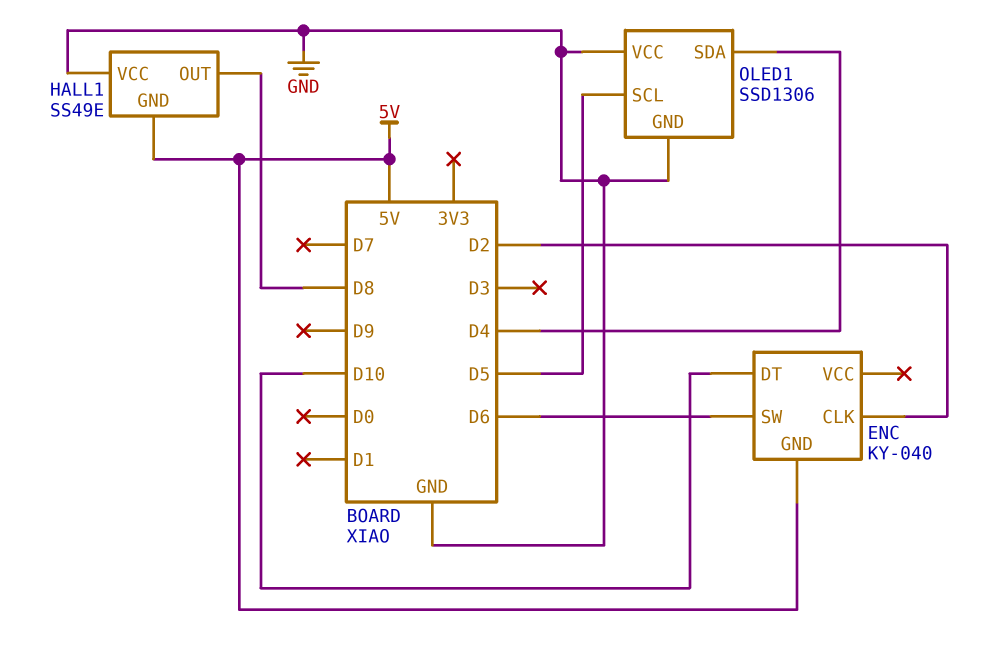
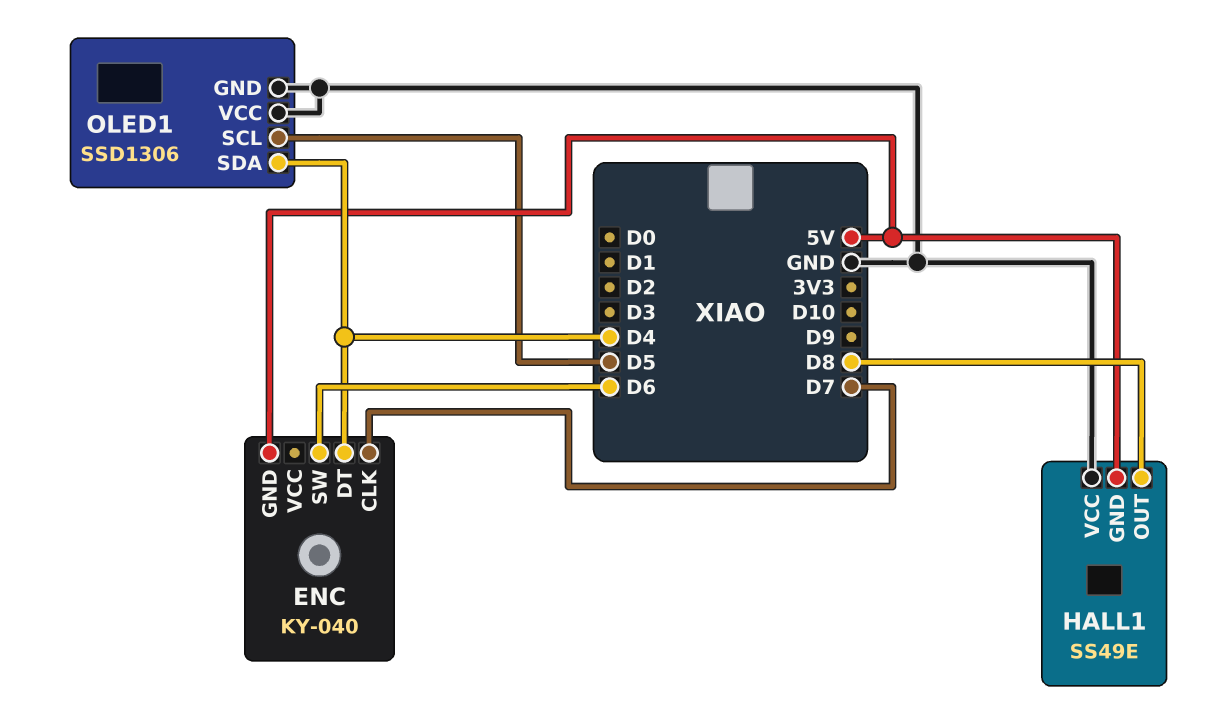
ENC pin CLK: D2 -> D7
ENC pin DT: D10 -> D4

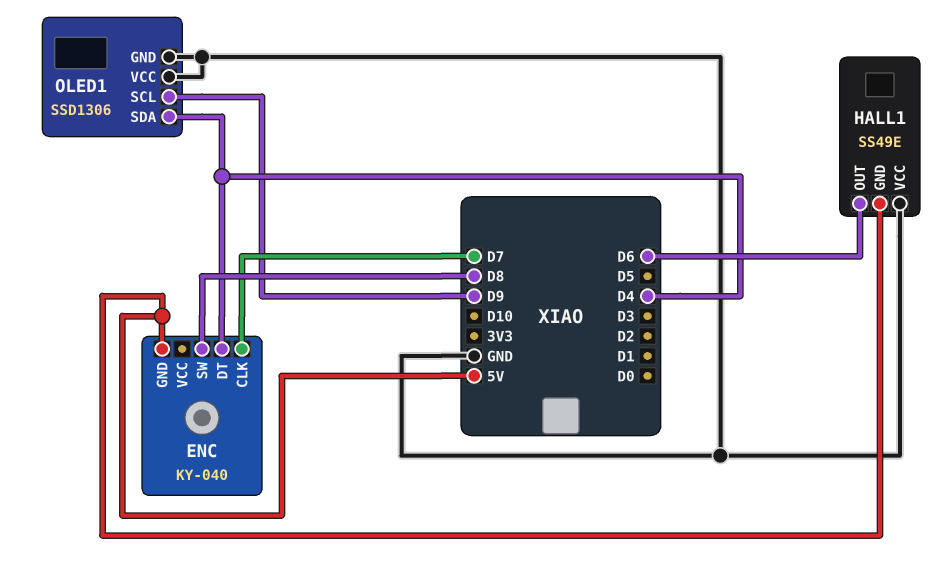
ENC pin SW: D6 -> D8
HALL1 pin OUT: D8 -> D6
OLED1 pin SCL: D5 -> D9

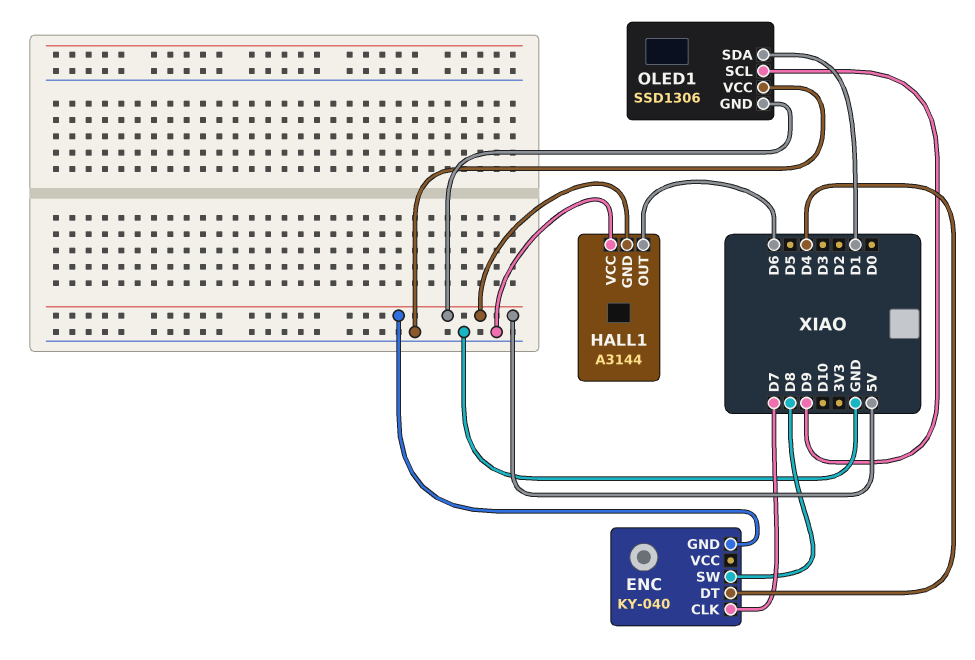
HALL1: SS49E -> A3144
OLED1 pin GND: GND -> 5V
OLED1 pin SDA: D4 -> D1

